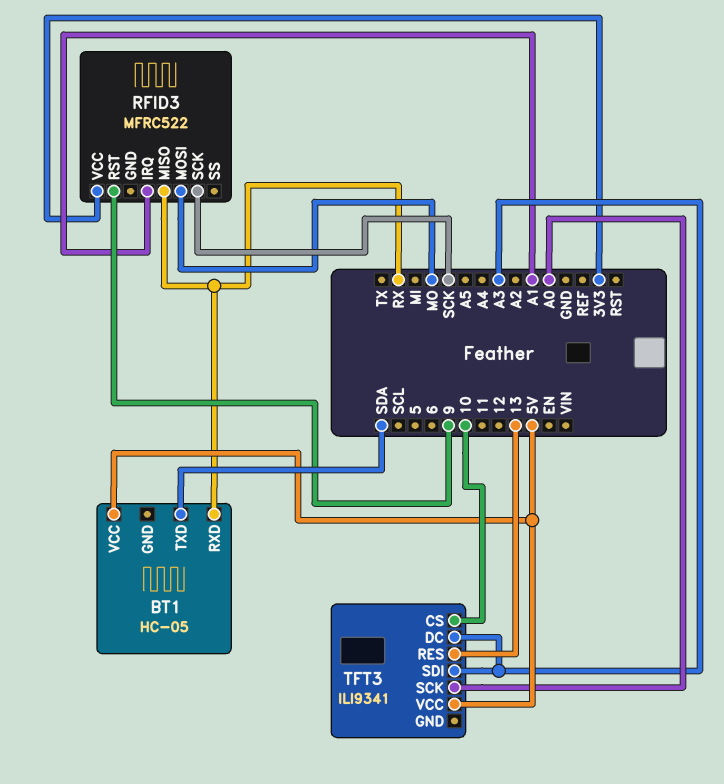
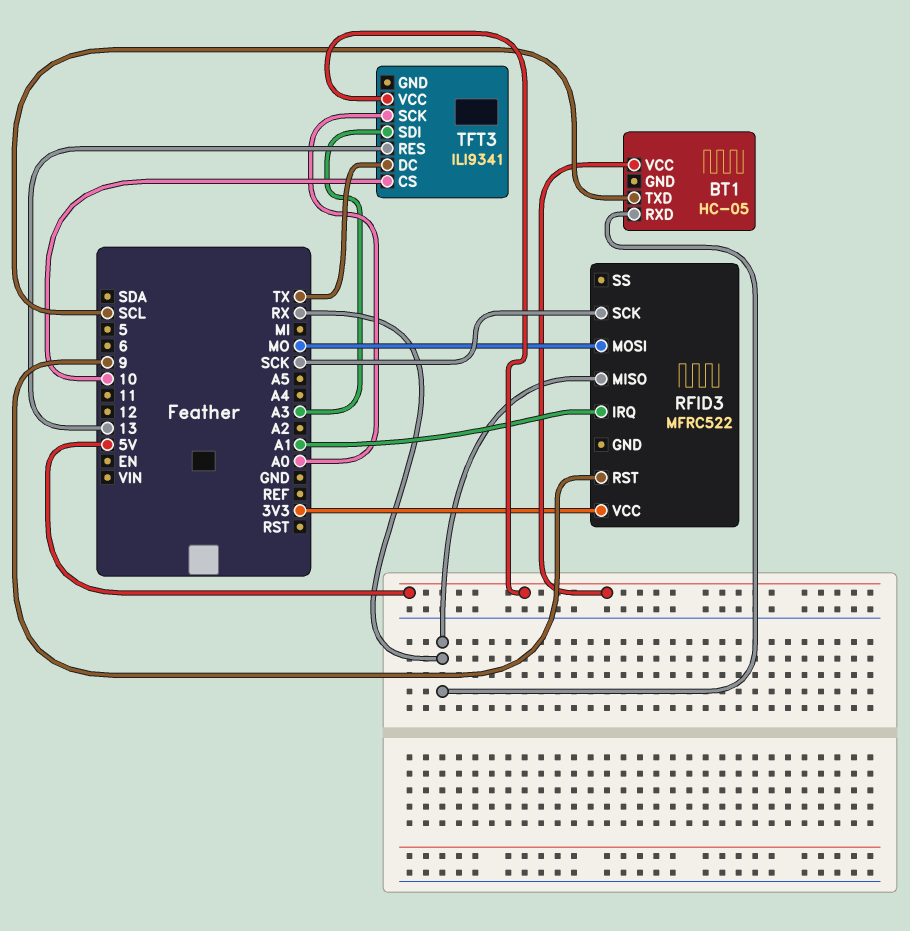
BT1 pin TXD: SDA -> SCL
TFT3 pin DC: A3 -> TX

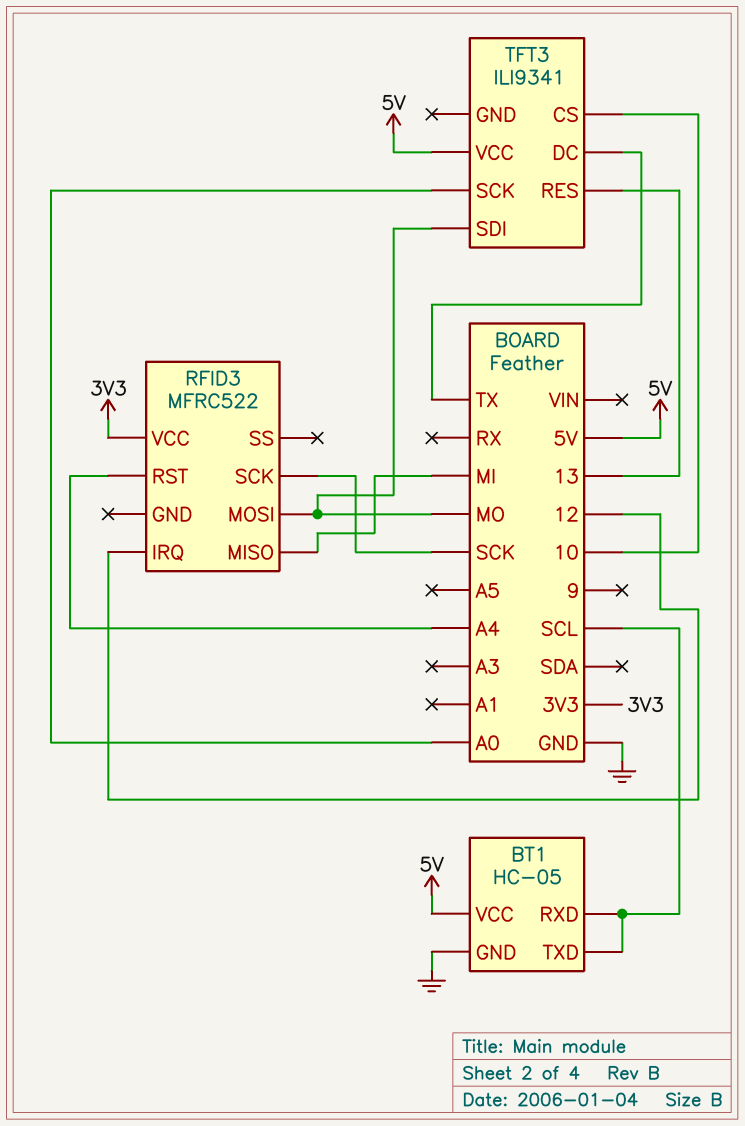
BT1 pin GND: none -> GND
BT1 pin RXD: RX -> SCL
RFID3 pin IRQ: A1 -> 12
RFID3 pin MISO: RX -> MI
RFID3 pin RST: 9 -> A4
TFT3 pin SDI: A3 -> MO

